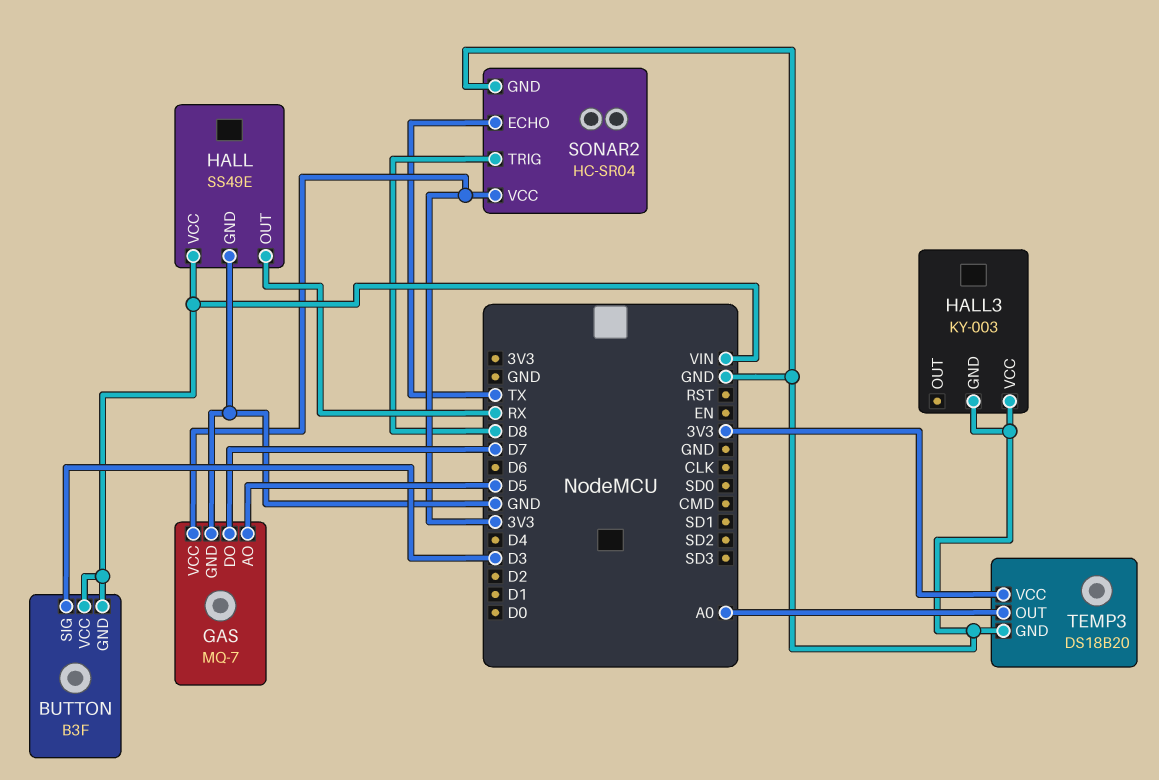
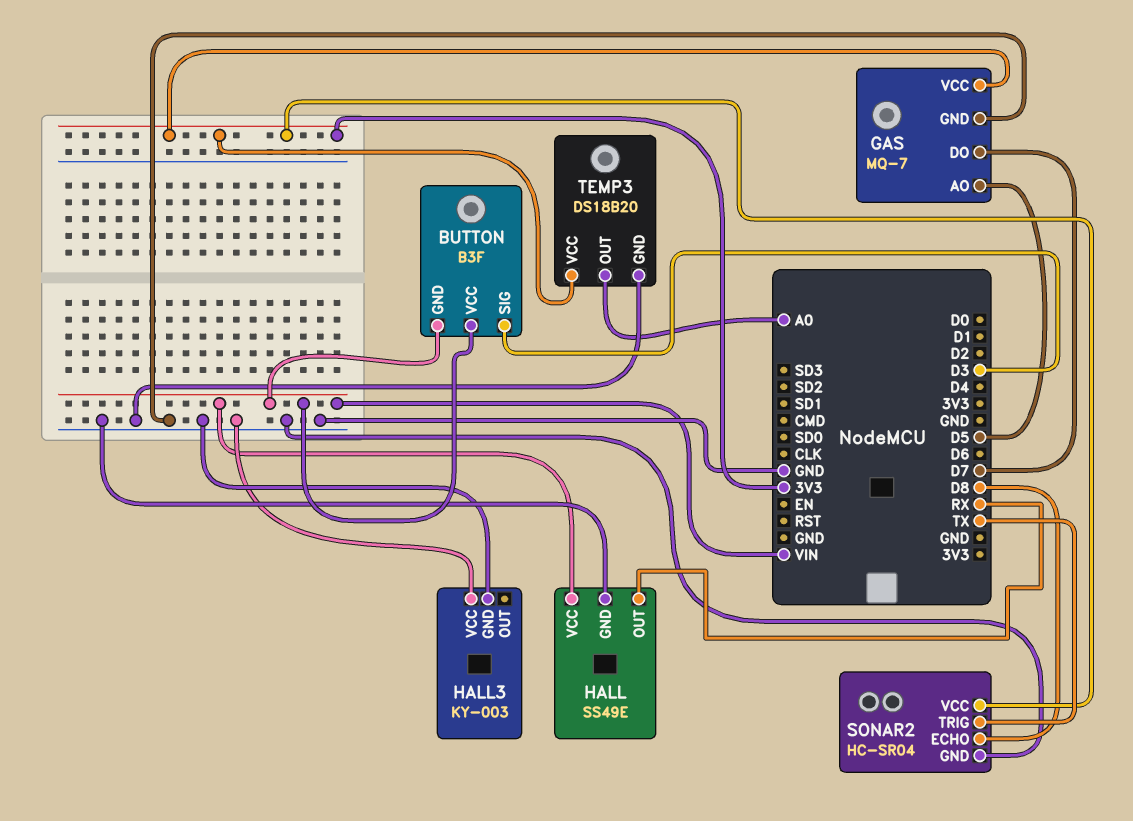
SONAR2 pin ECHO: TX -> D8
SONAR2 pin TRIG: D8 -> TX

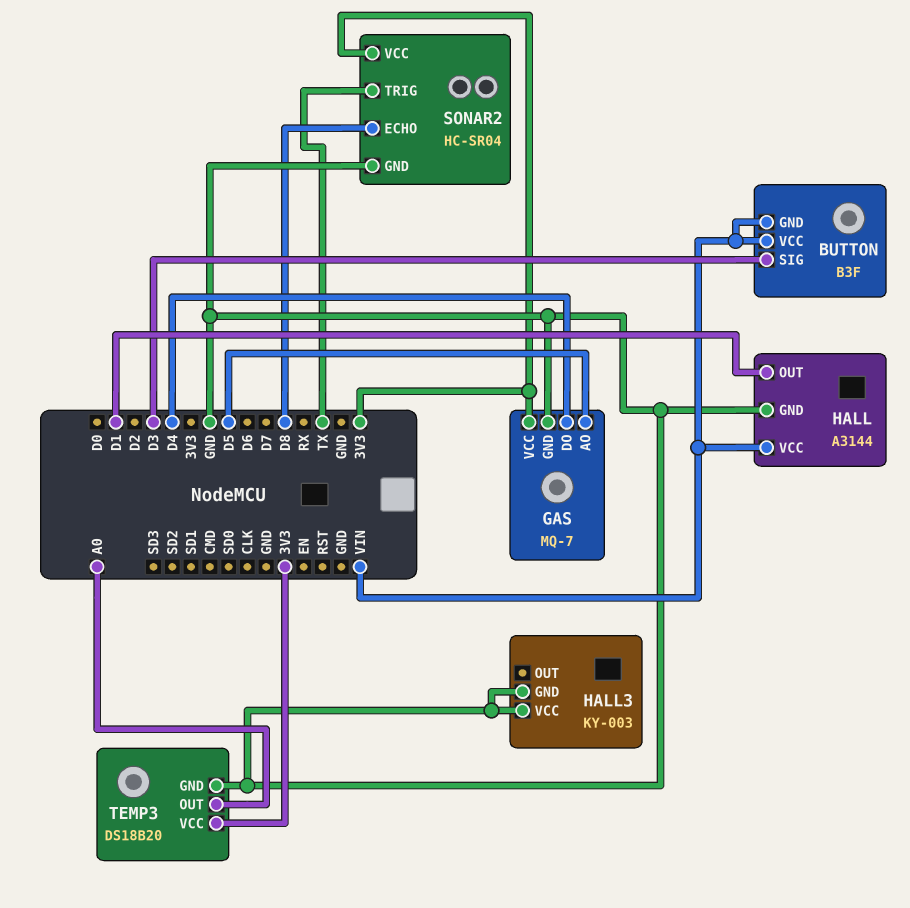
GAS pin DO: D7 -> D4
HALL: SS49E -> A3144
HALL pin OUT: RX -> D1

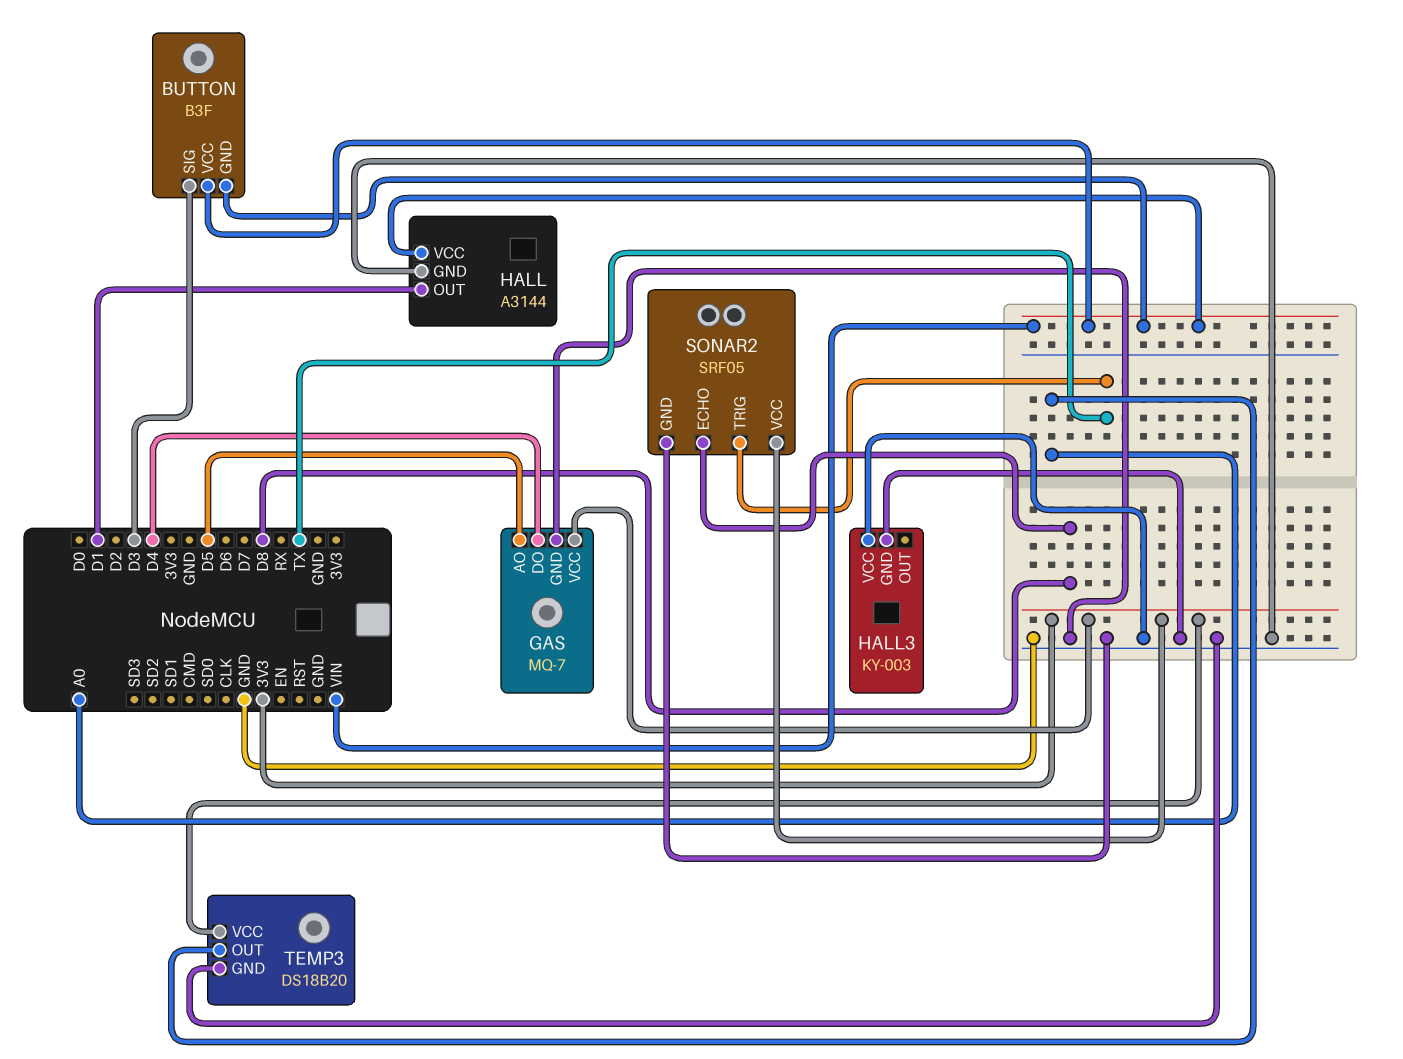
SONAR2: HC-SR04 -> SRF05

